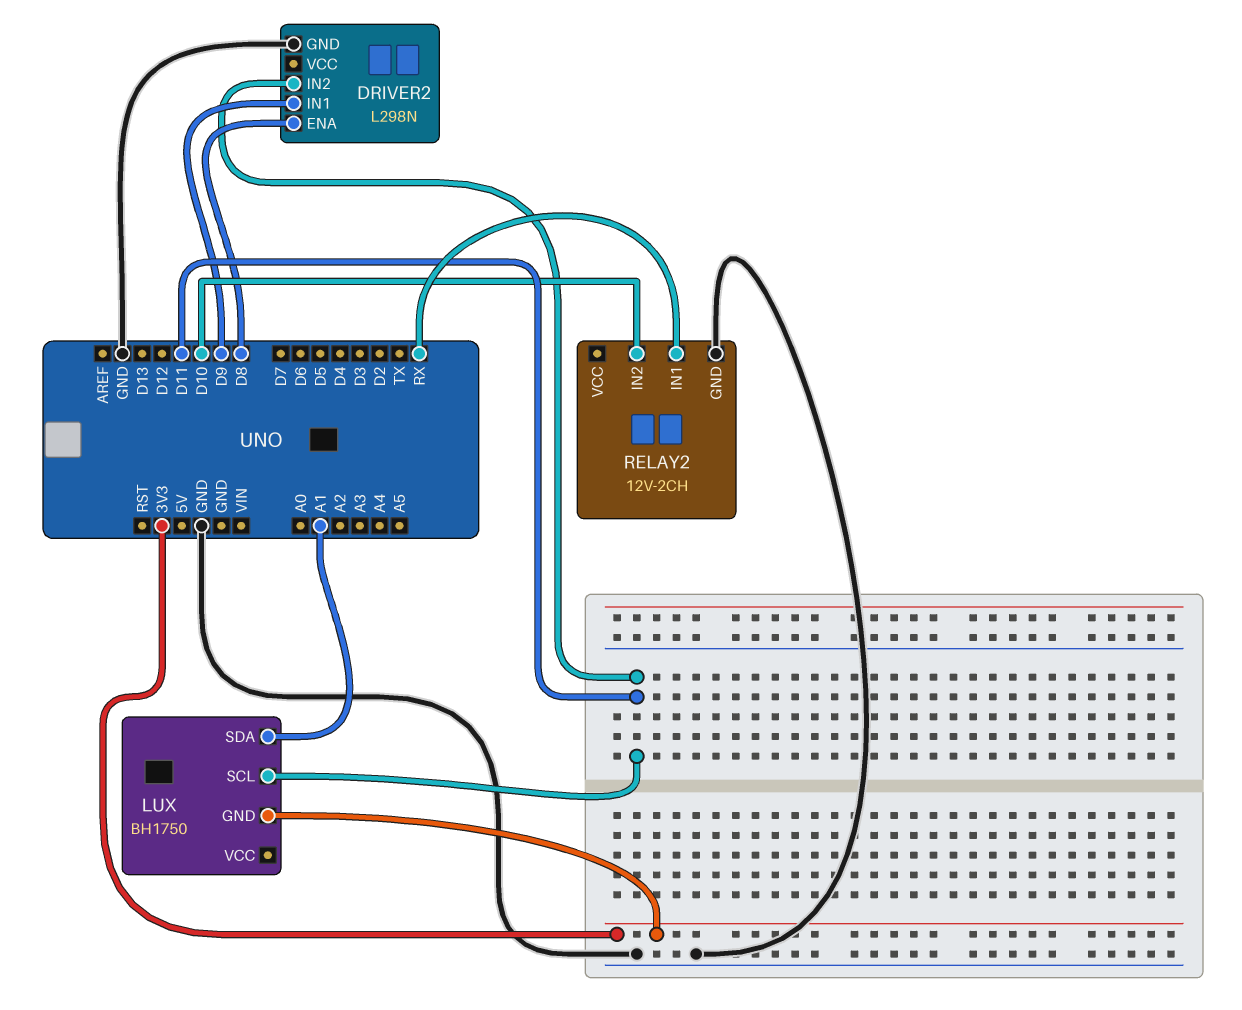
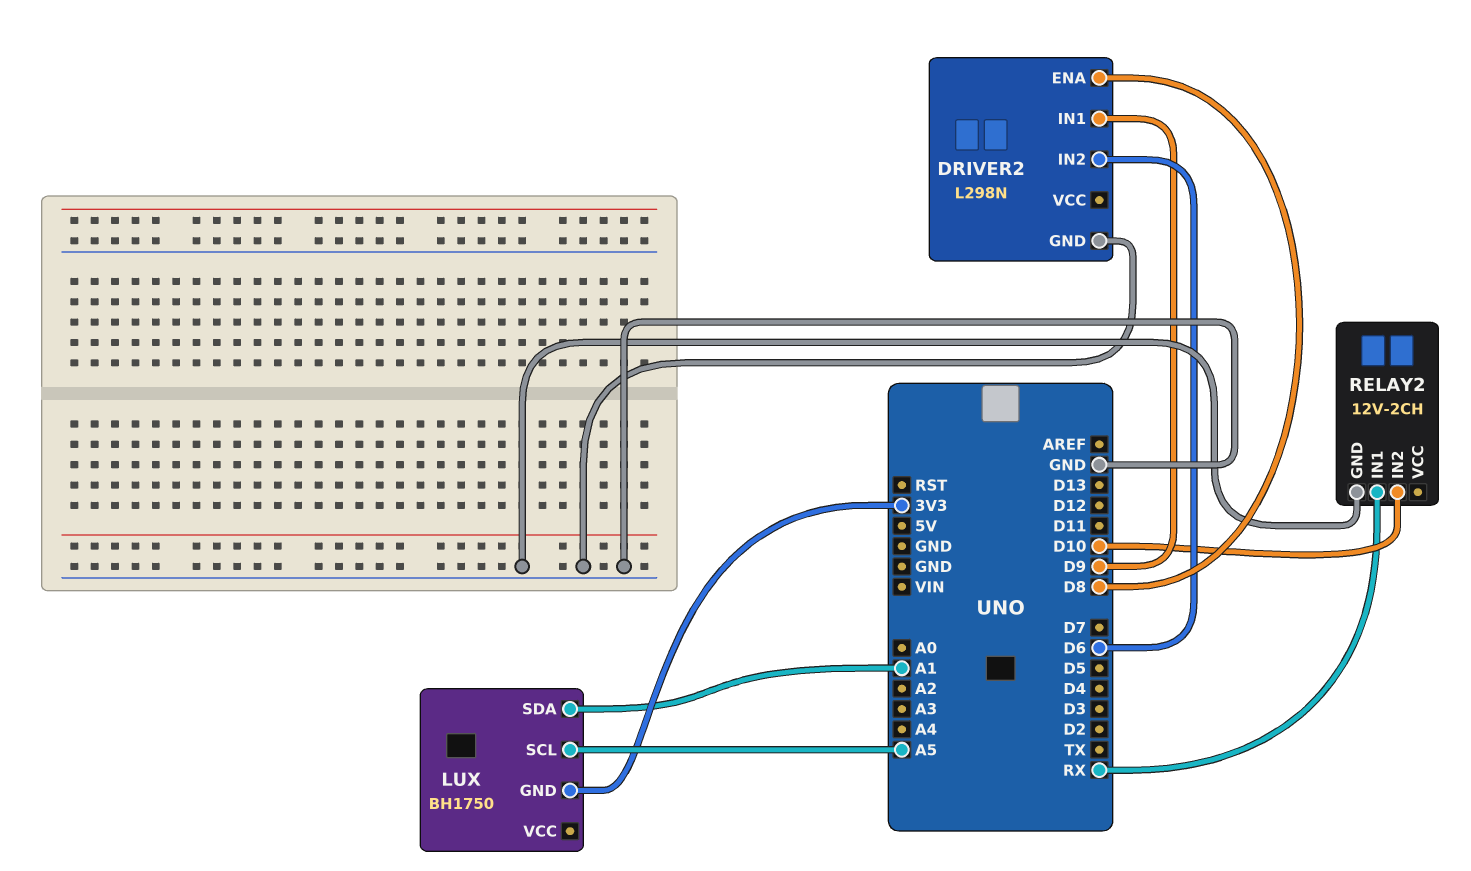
DRIVER2 pin IN2: D11 -> D6
LUX pin SCL: D11 -> A5

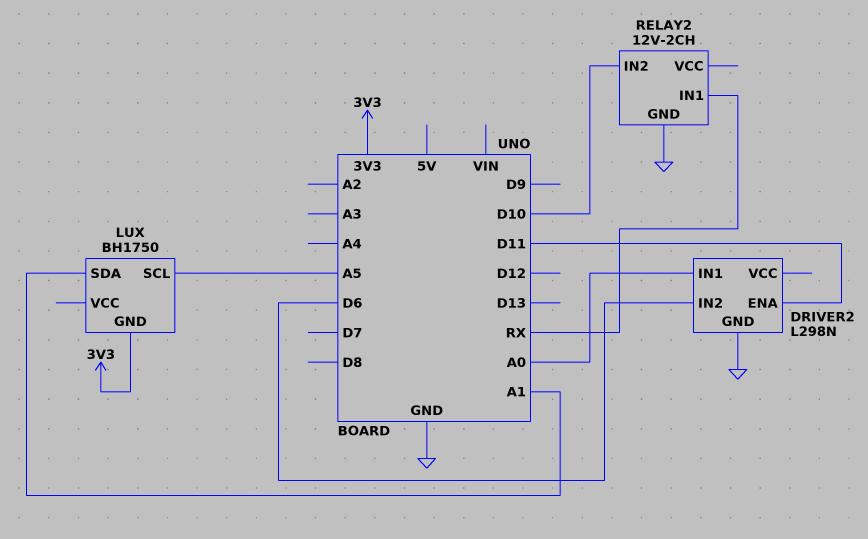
DRIVER2 pin ENA: D8 -> D11
DRIVER2 pin IN1: D9 -> A0

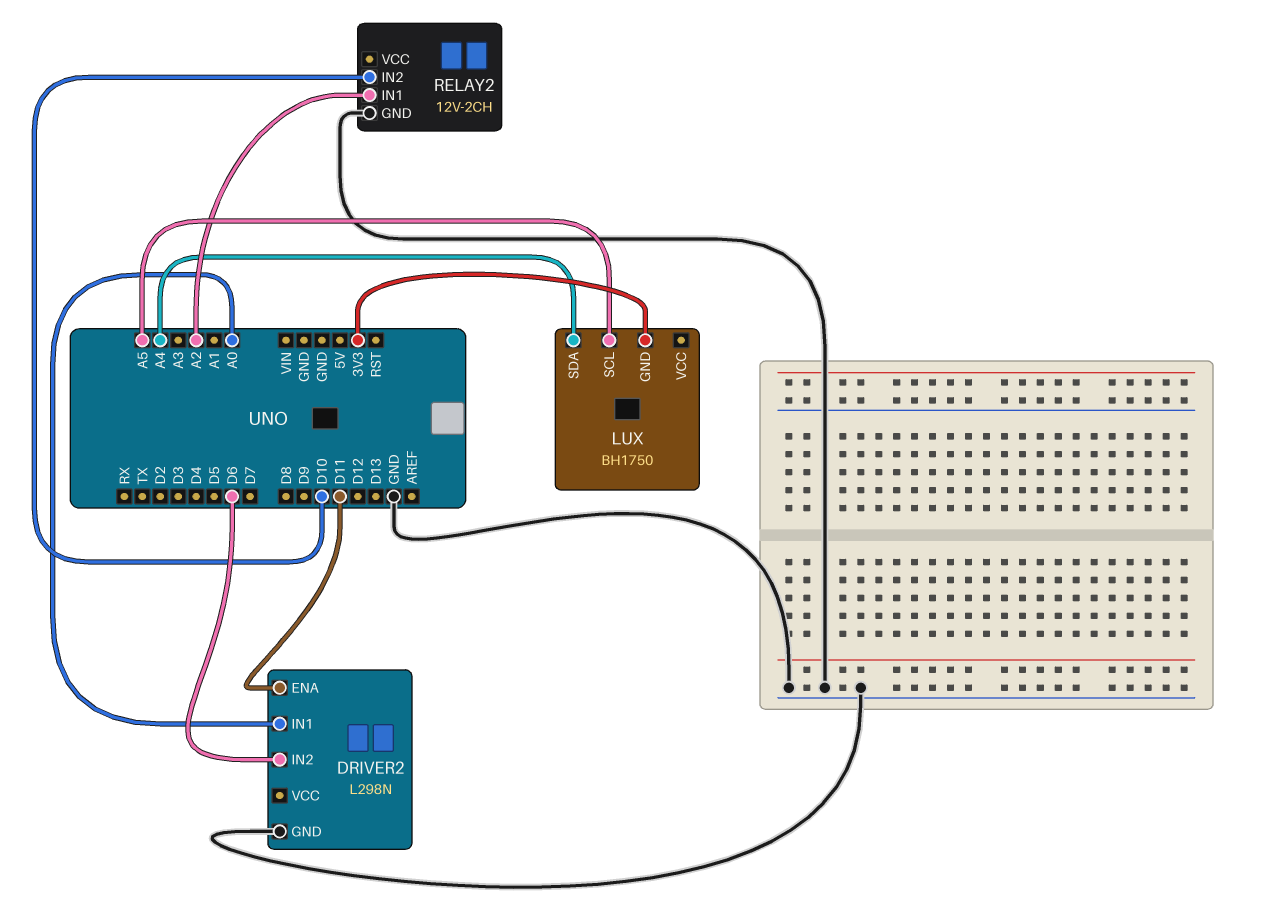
LUX pin SDA: A1 -> A4
RELAY2 pin IN1: RX -> A2

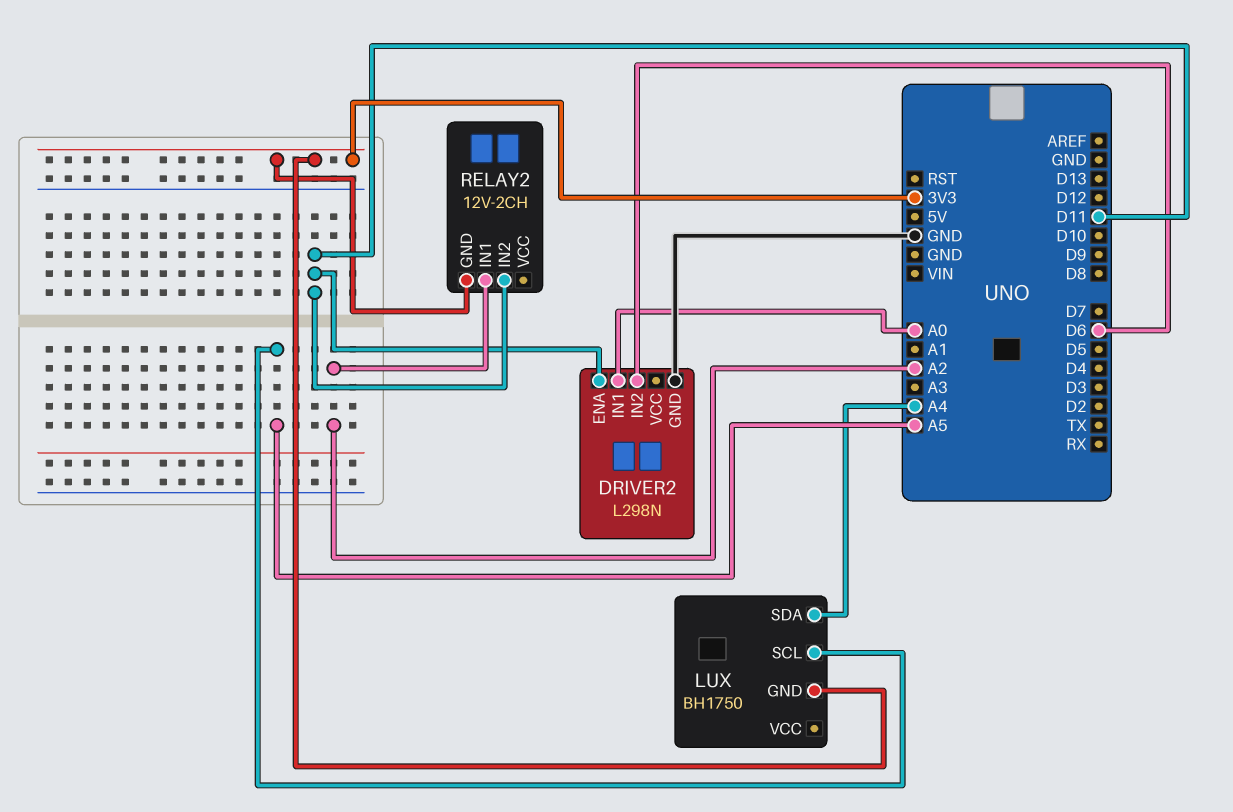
RELAY2 pin GND: GND -> 3V3
RELAY2 pin IN2: D10 -> D11

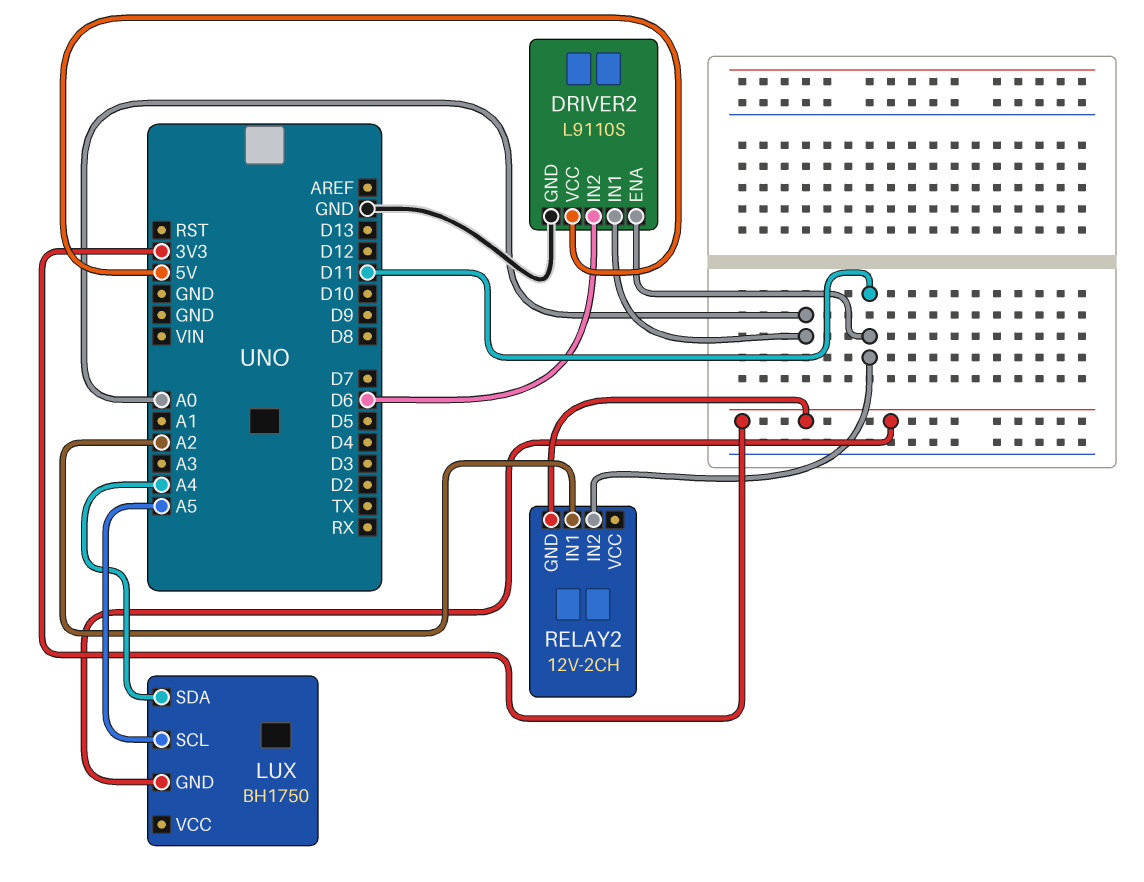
DRIVER2: L298N -> L9110S
DRIVER2 pin VCC: none -> 5V

